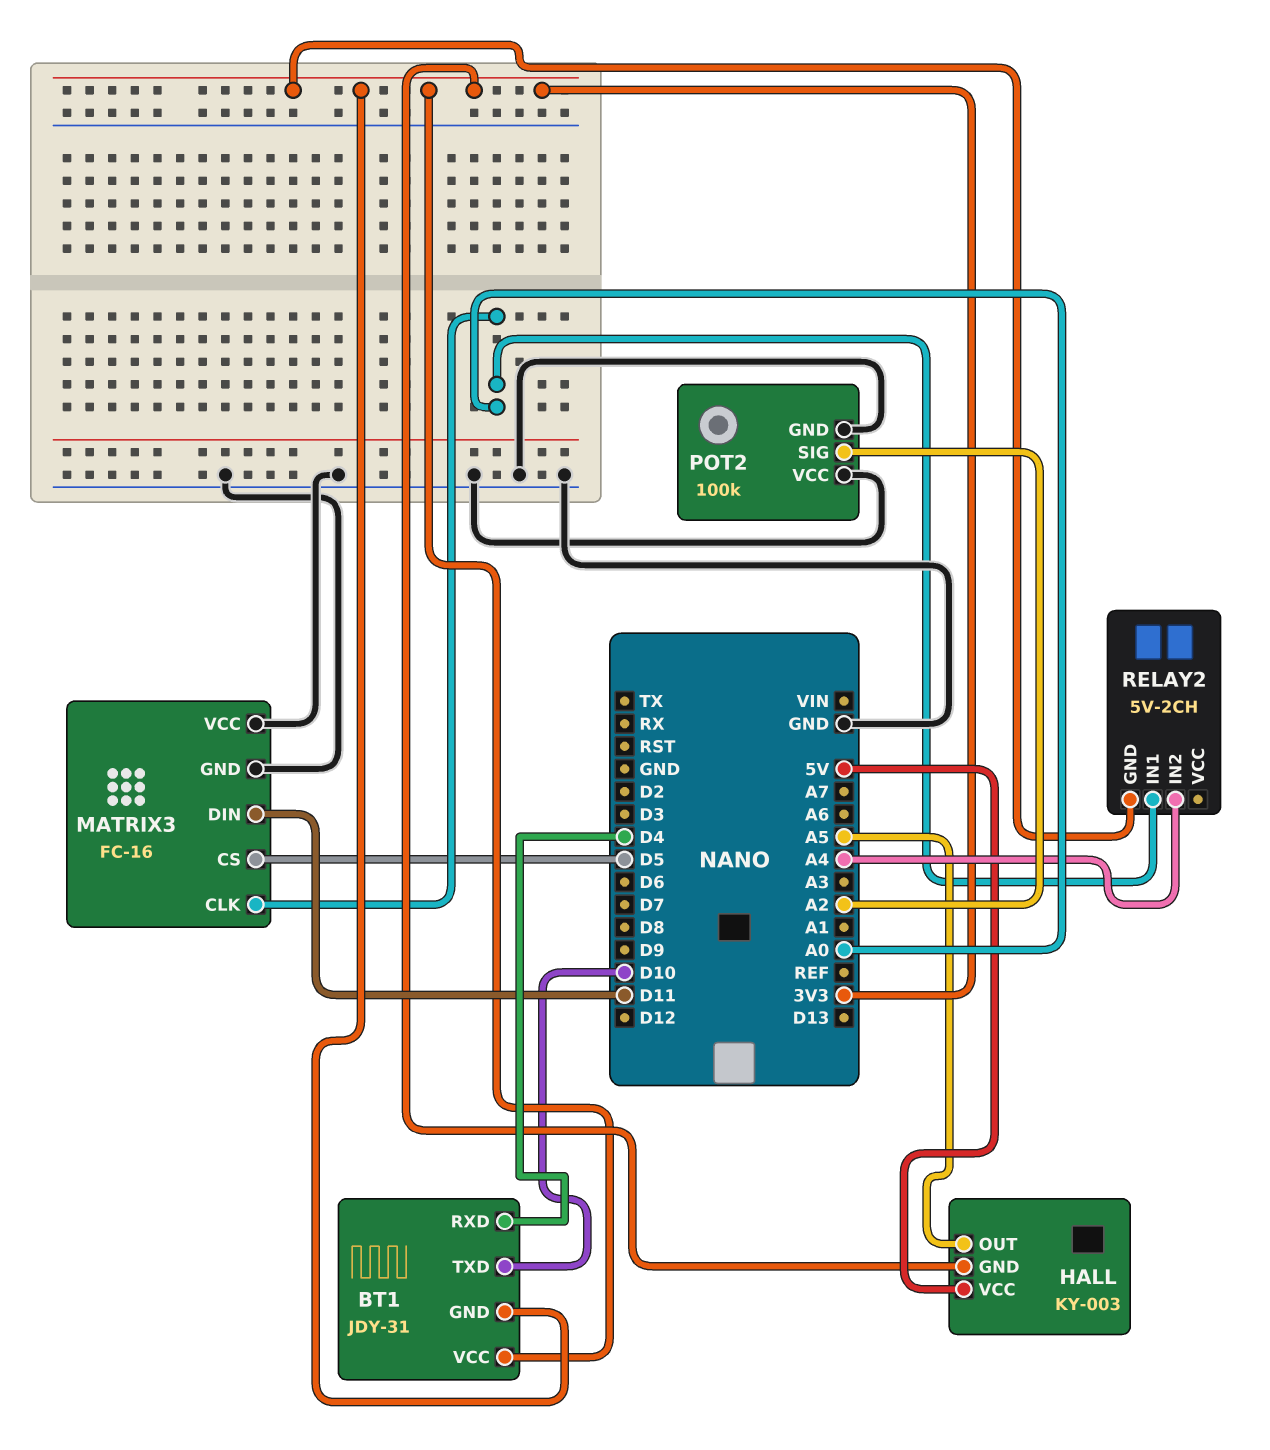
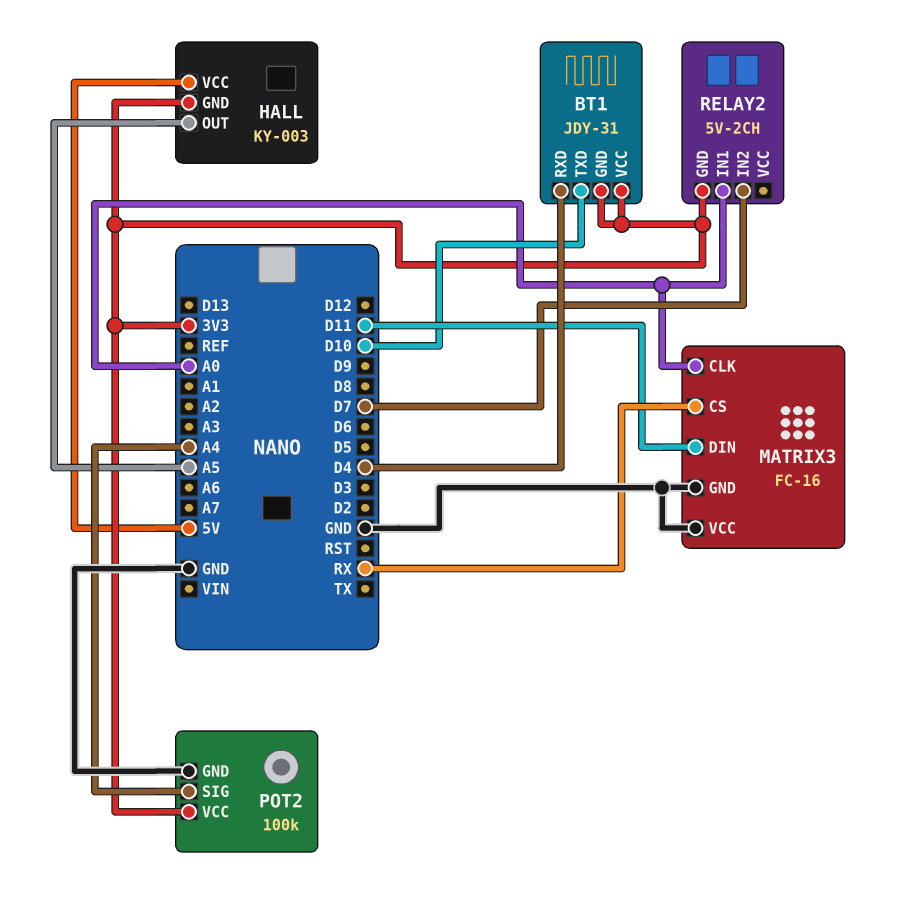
MATRIX3 pin CS: D5 -> RX
POT2 pin SIG: A2 -> A4
POT2 pin VCC: GND -> 3V3
RELAY2 pin IN2: A4 -> D7

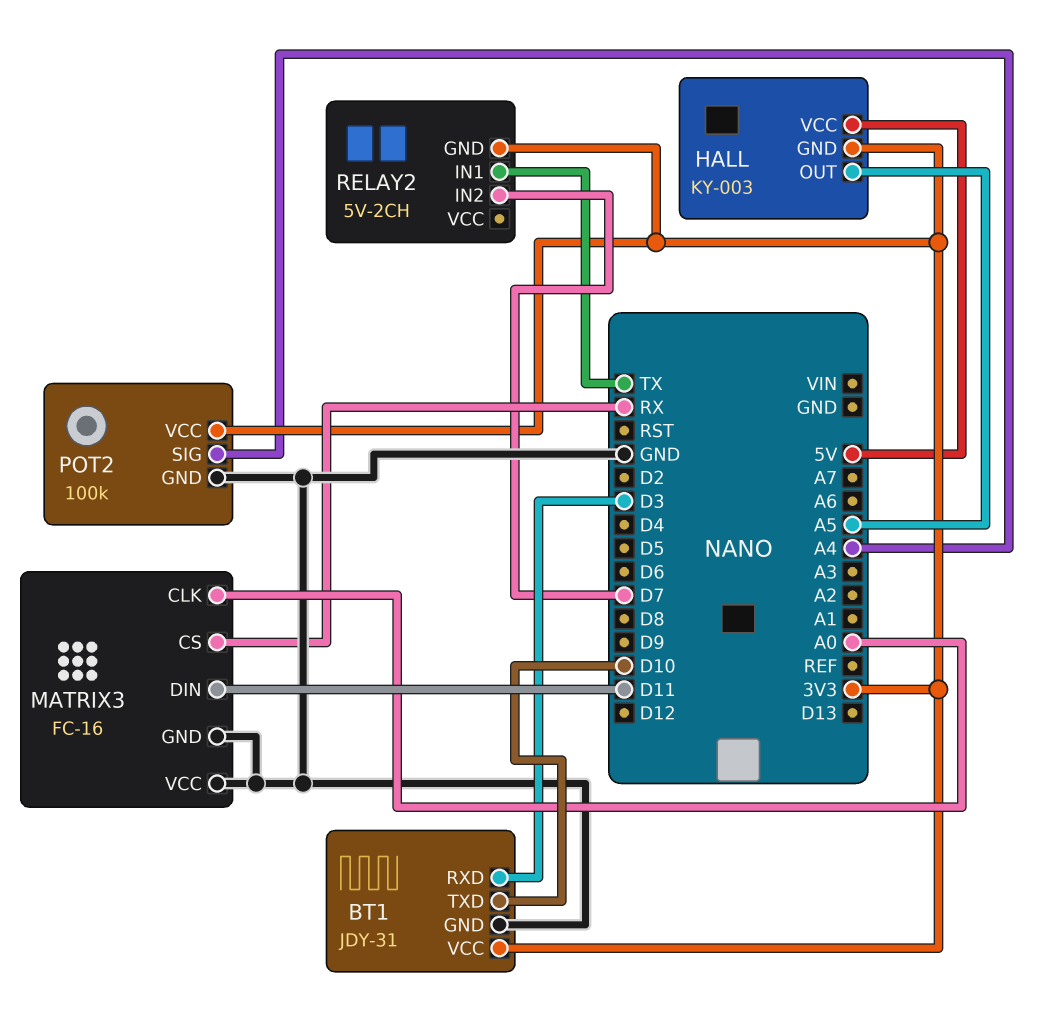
BT1 pin GND: 3V3 -> GND
BT1 pin RXD: D4 -> D3
RELAY2 pin IN1: A0 -> TX

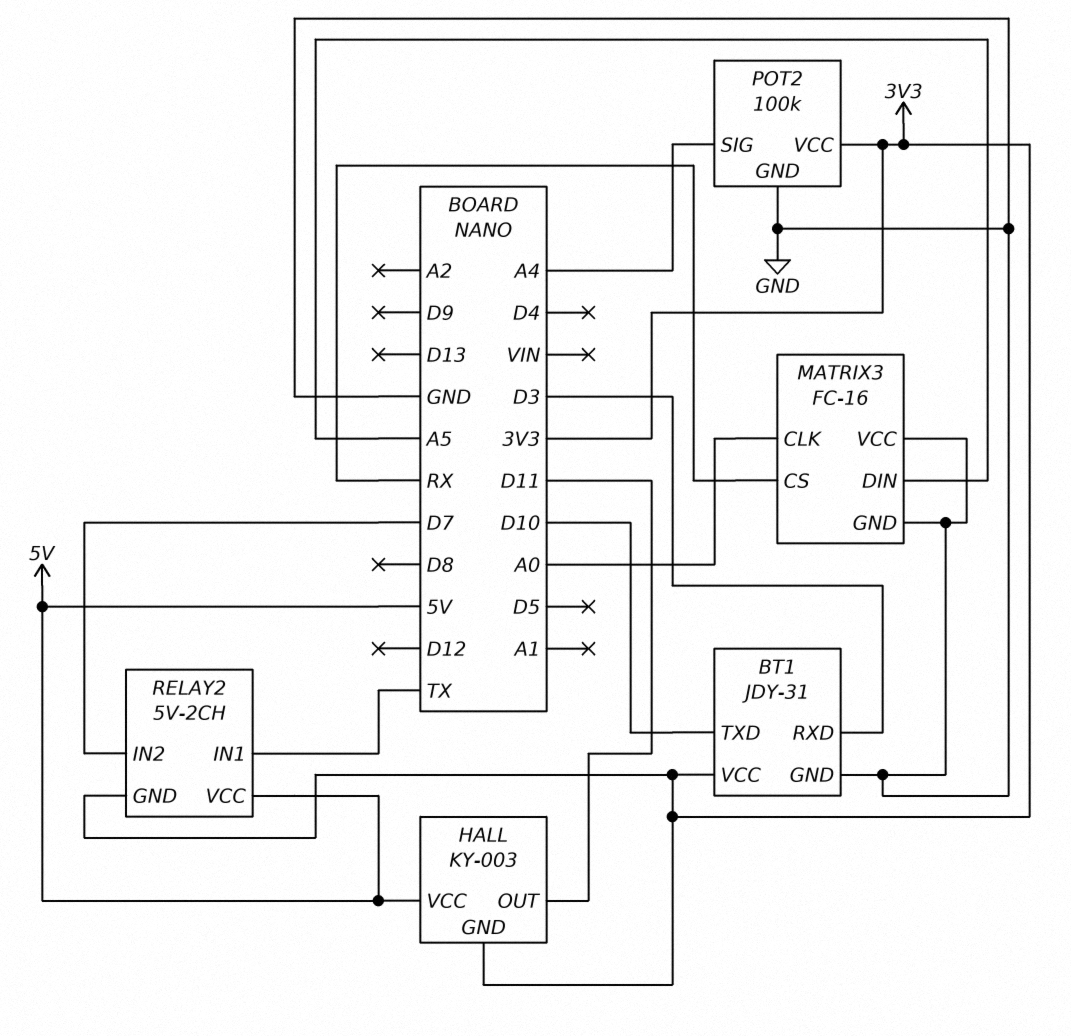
HALL pin OUT: A5 -> D11
MATRIX3 pin DIN: D11 -> A5
RELAY2 pin VCC: none -> 5V

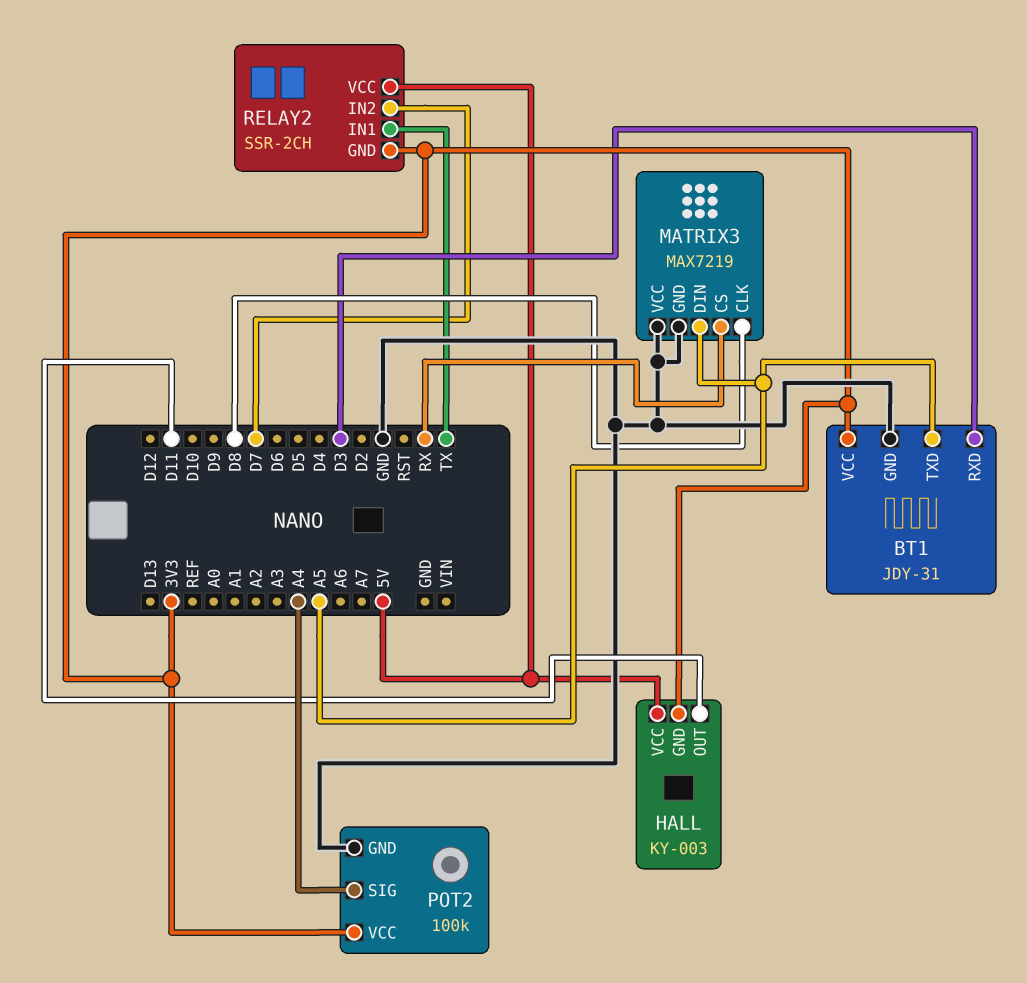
BT1 pin TXD: D10 -> A5
MATRIX3: FC-16 -> MAX7219
MATRIX3 pin CLK: A0 -> D8
RELAY2: 5V-2CH -> SSR-2CH

